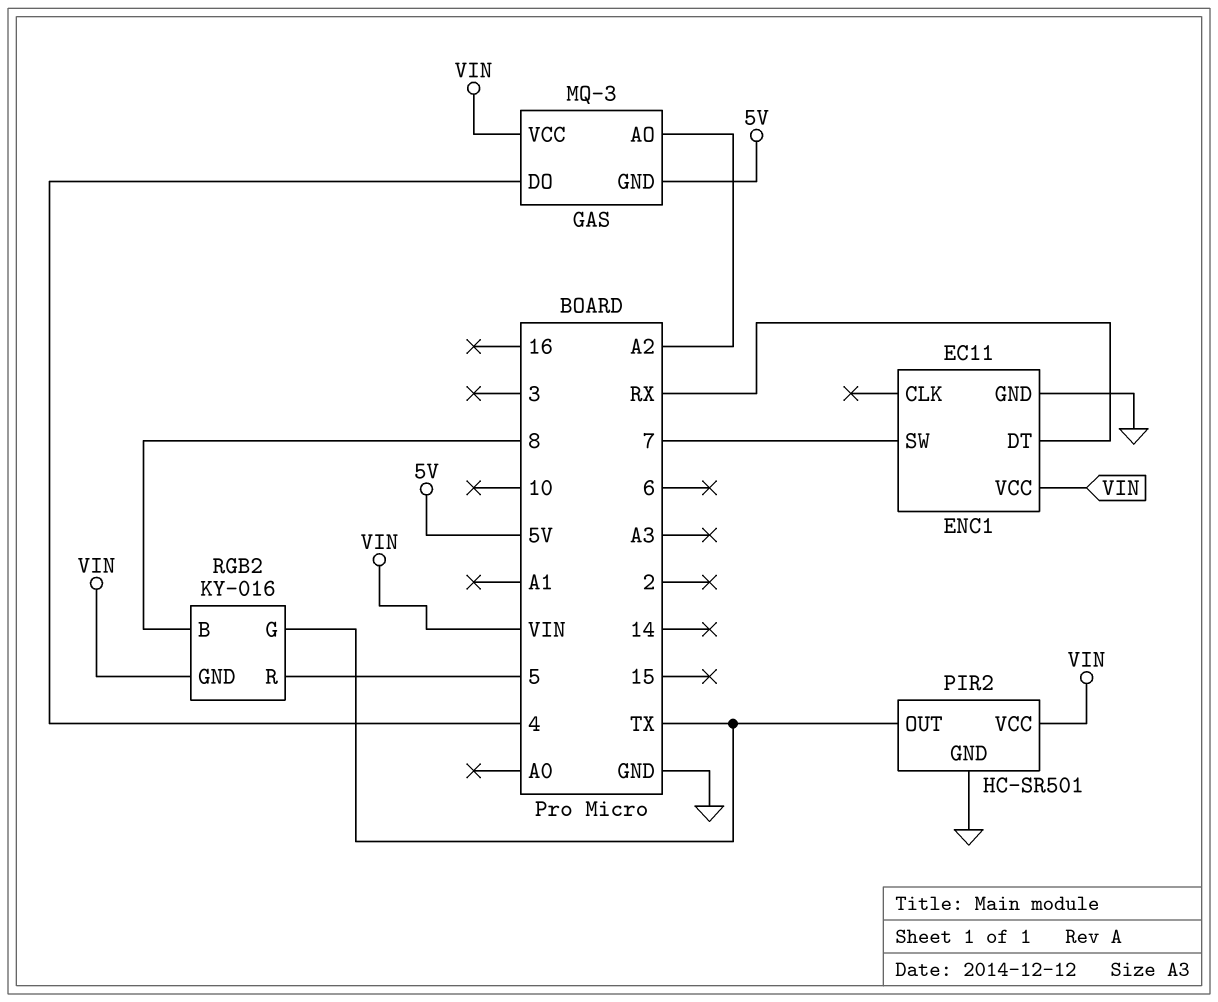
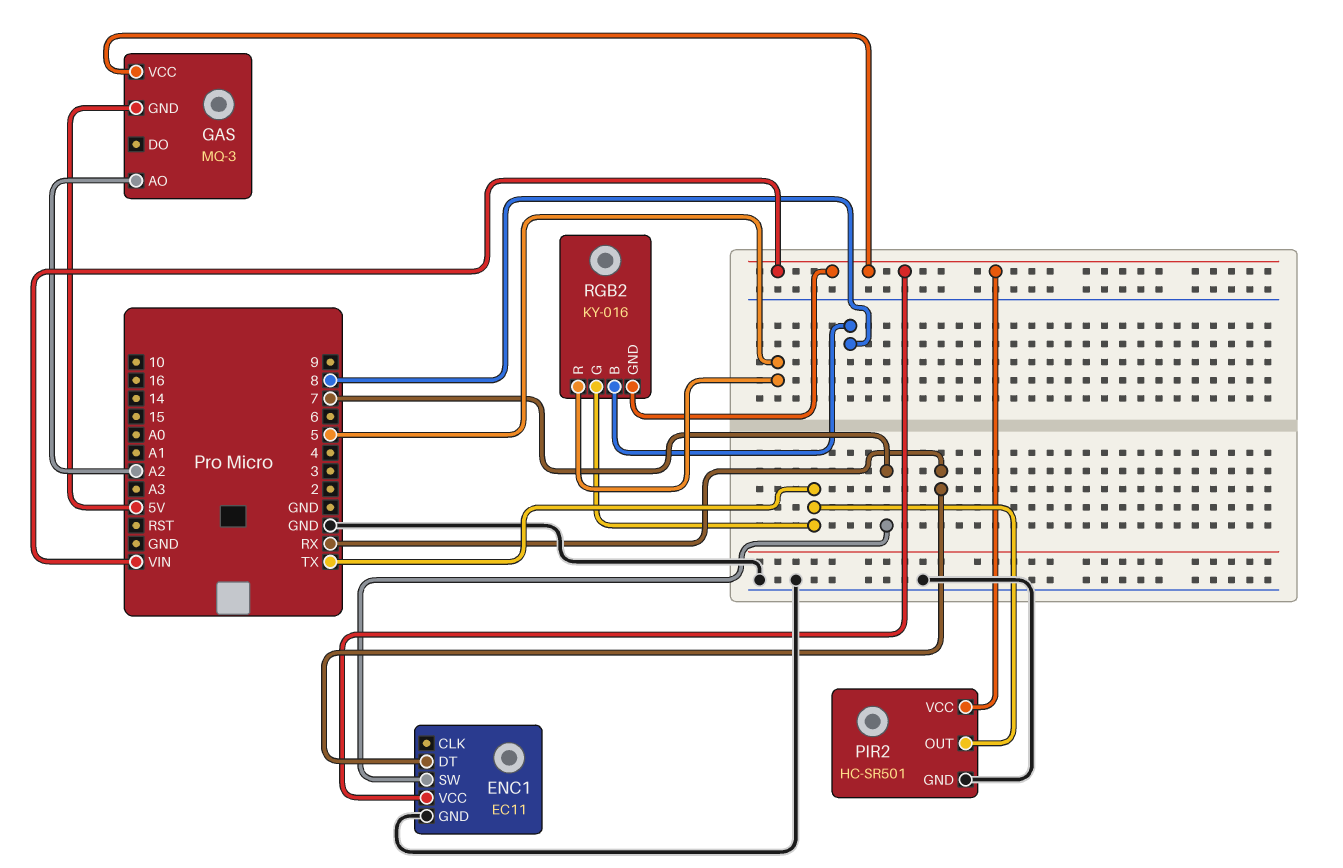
GAS pin DO: 4 -> none

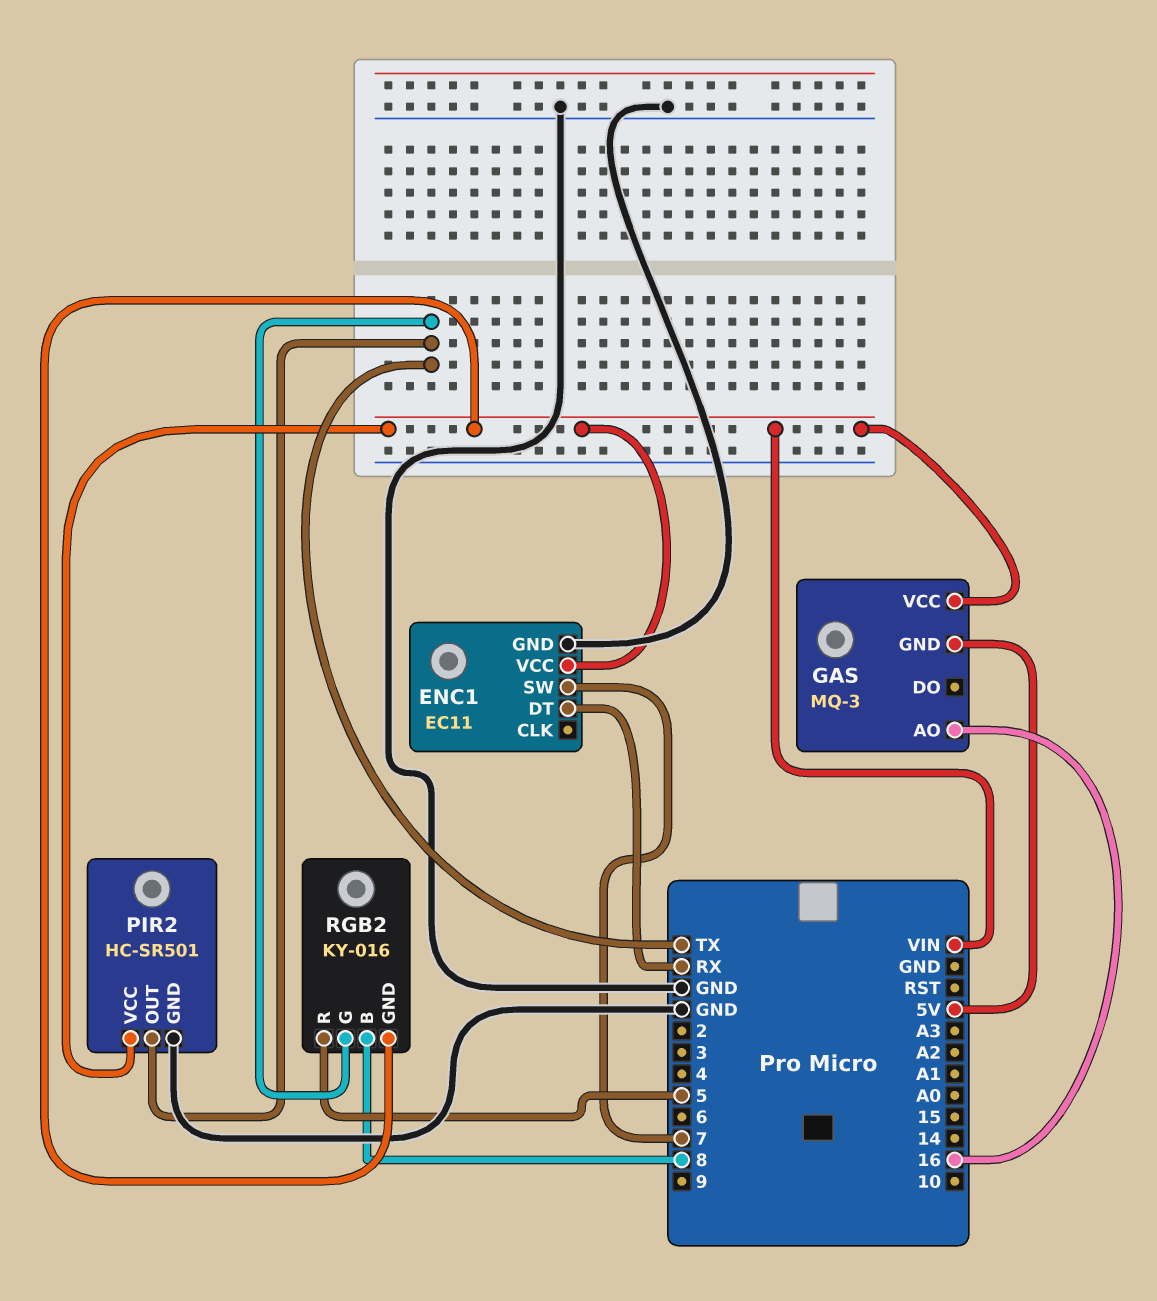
GAS pin AO: A2 -> 16

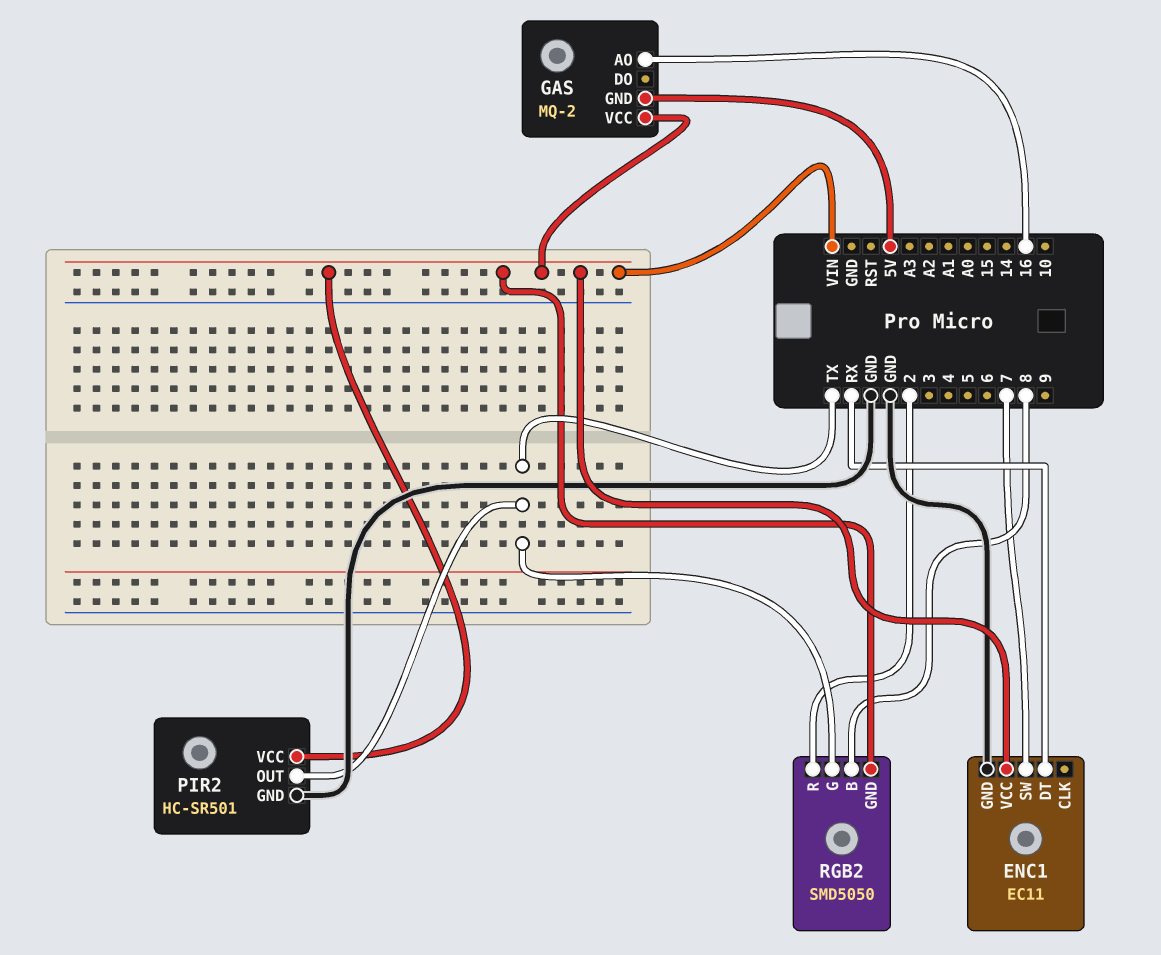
GAS: MQ-3 -> MQ-2
RGB2: KY-016 -> SMD5050
RGB2 pin R: 5 -> 2

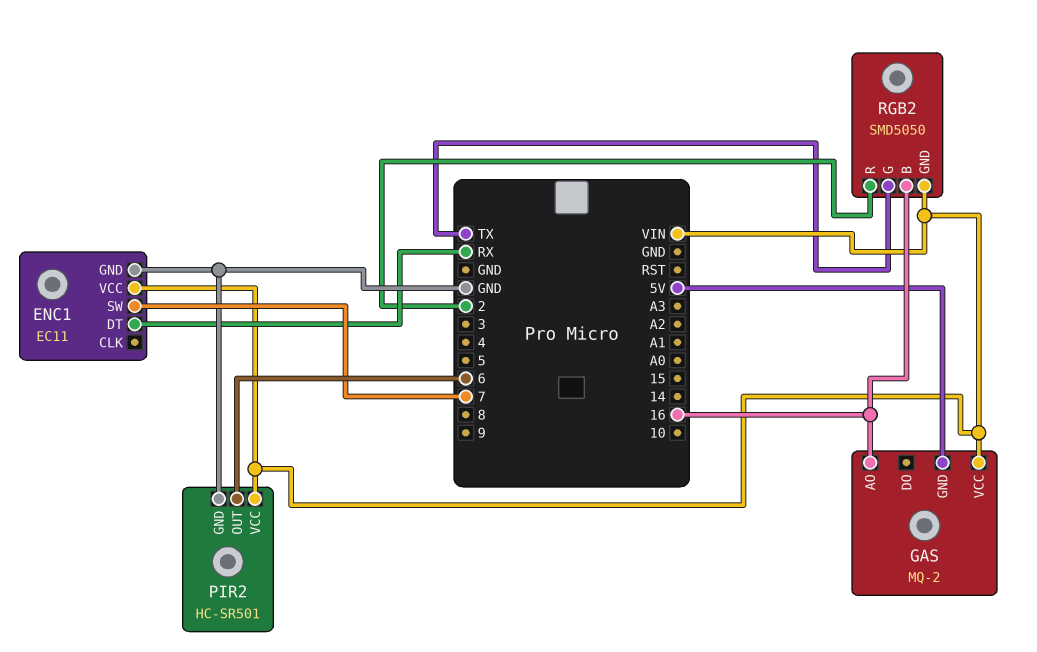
PIR2 pin OUT: TX -> 6
RGB2 pin B: 8 -> 16

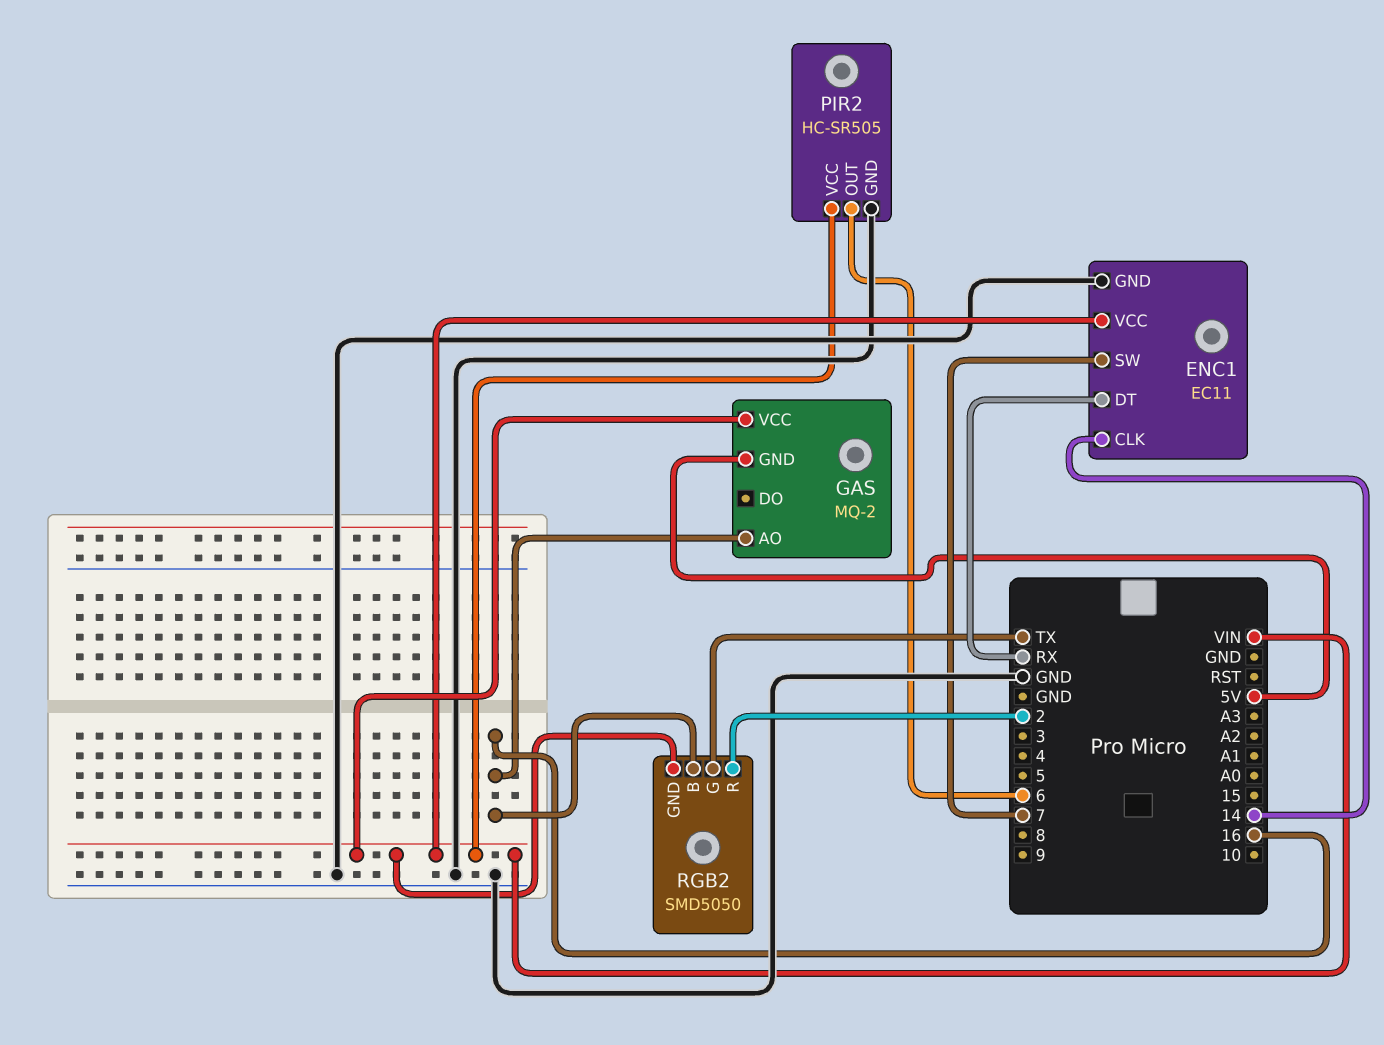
ENC1 pin CLK: none -> 14
PIR2: HC-SR501 -> HC-SR505

